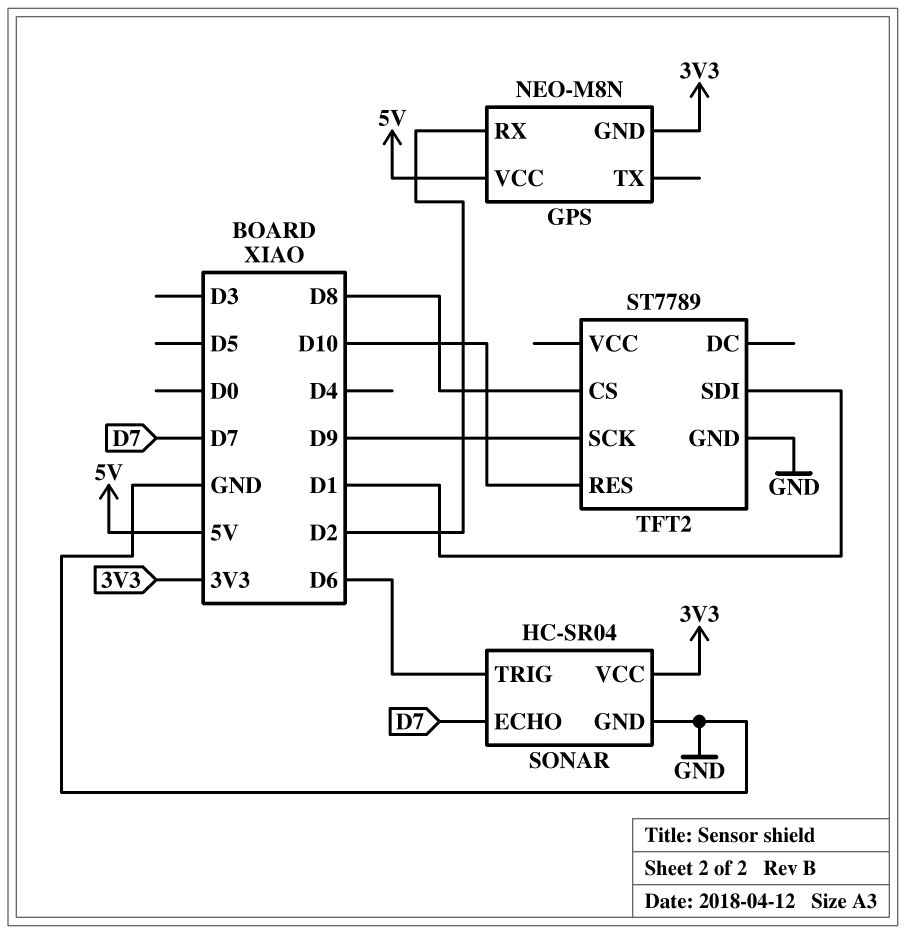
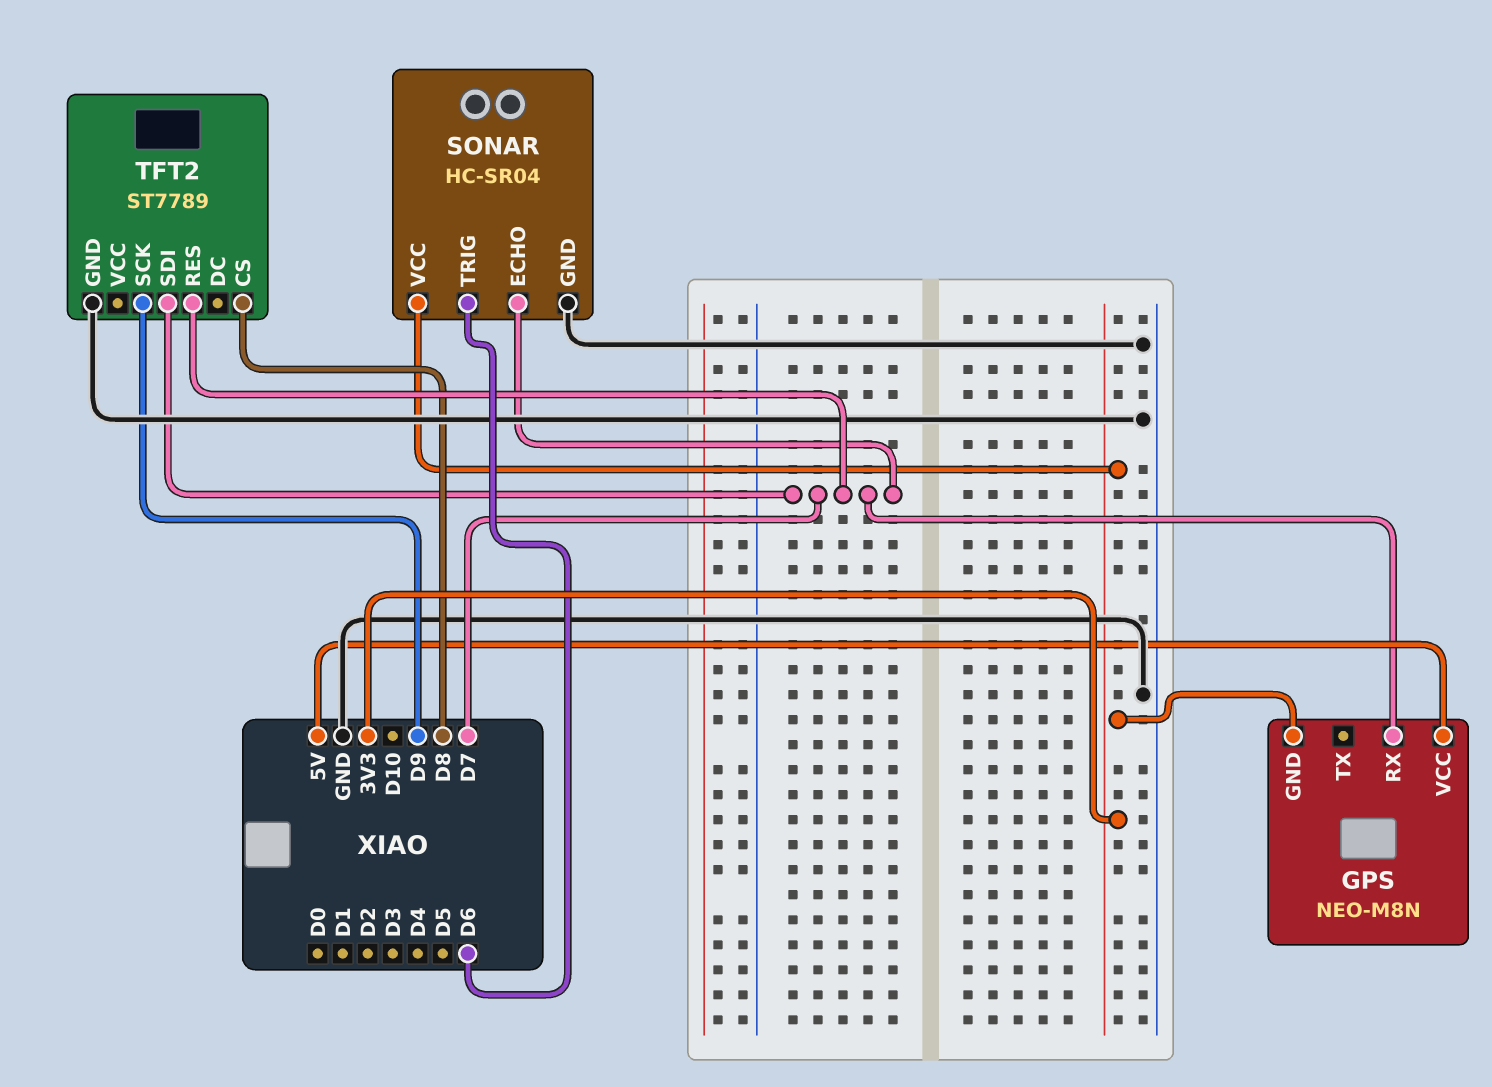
GPS pin RX: D2 -> D7
TFT2 pin RES: D10 -> D7
TFT2 pin SDI: D1 -> D7

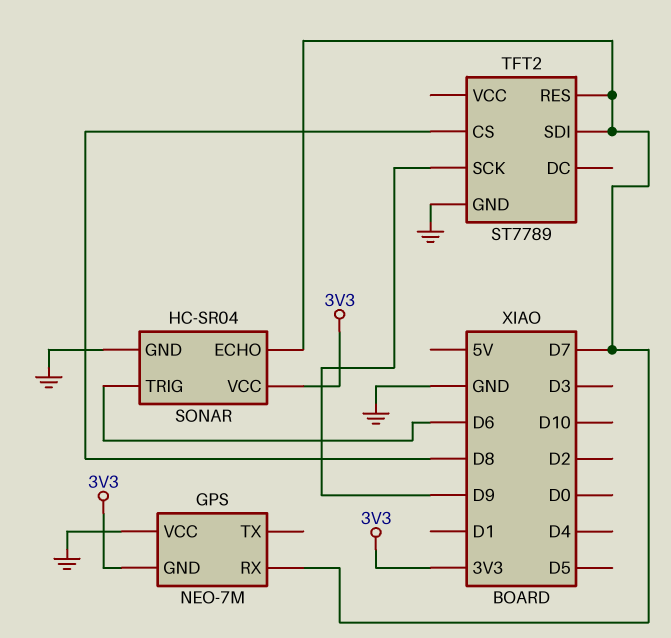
GPS: NEO-M8N -> NEO-7M
GPS pin VCC: 5V -> GND

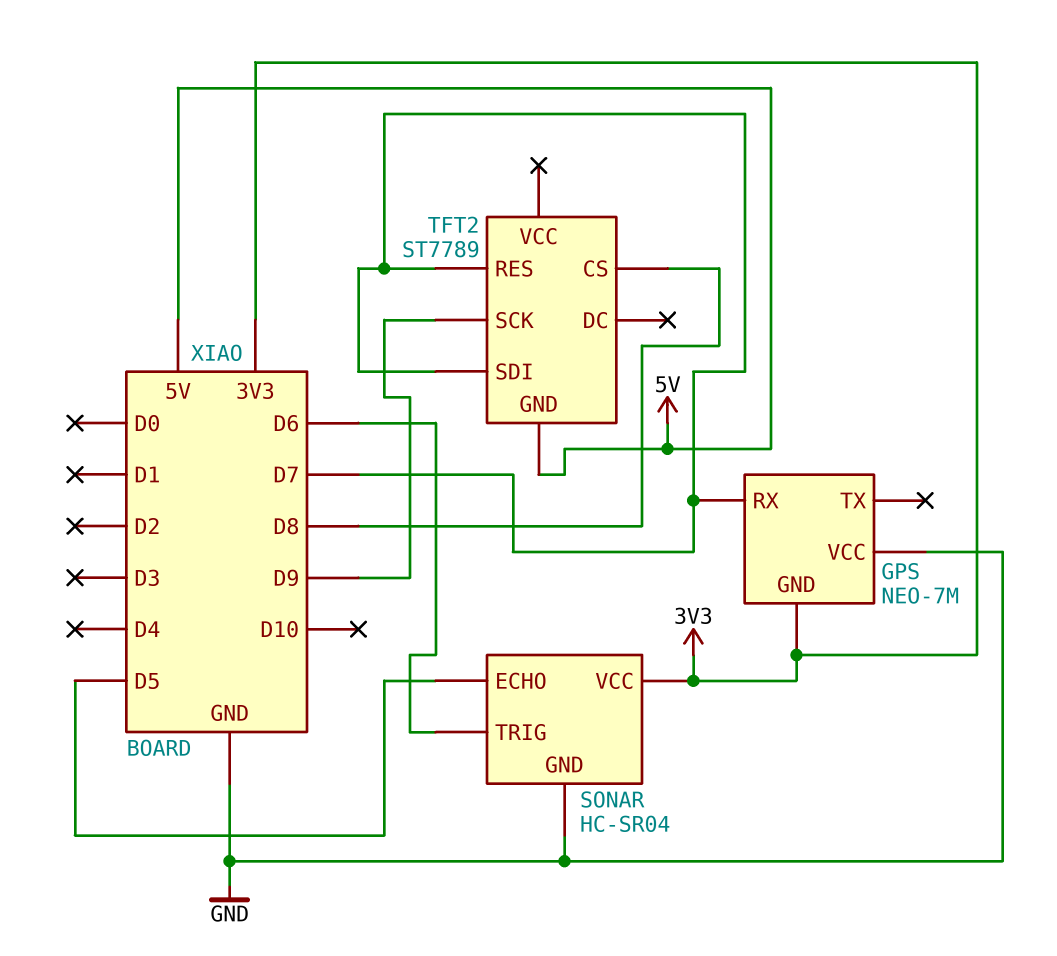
SONAR pin ECHO: D7 -> D5
TFT2 pin GND: GND -> 5V

